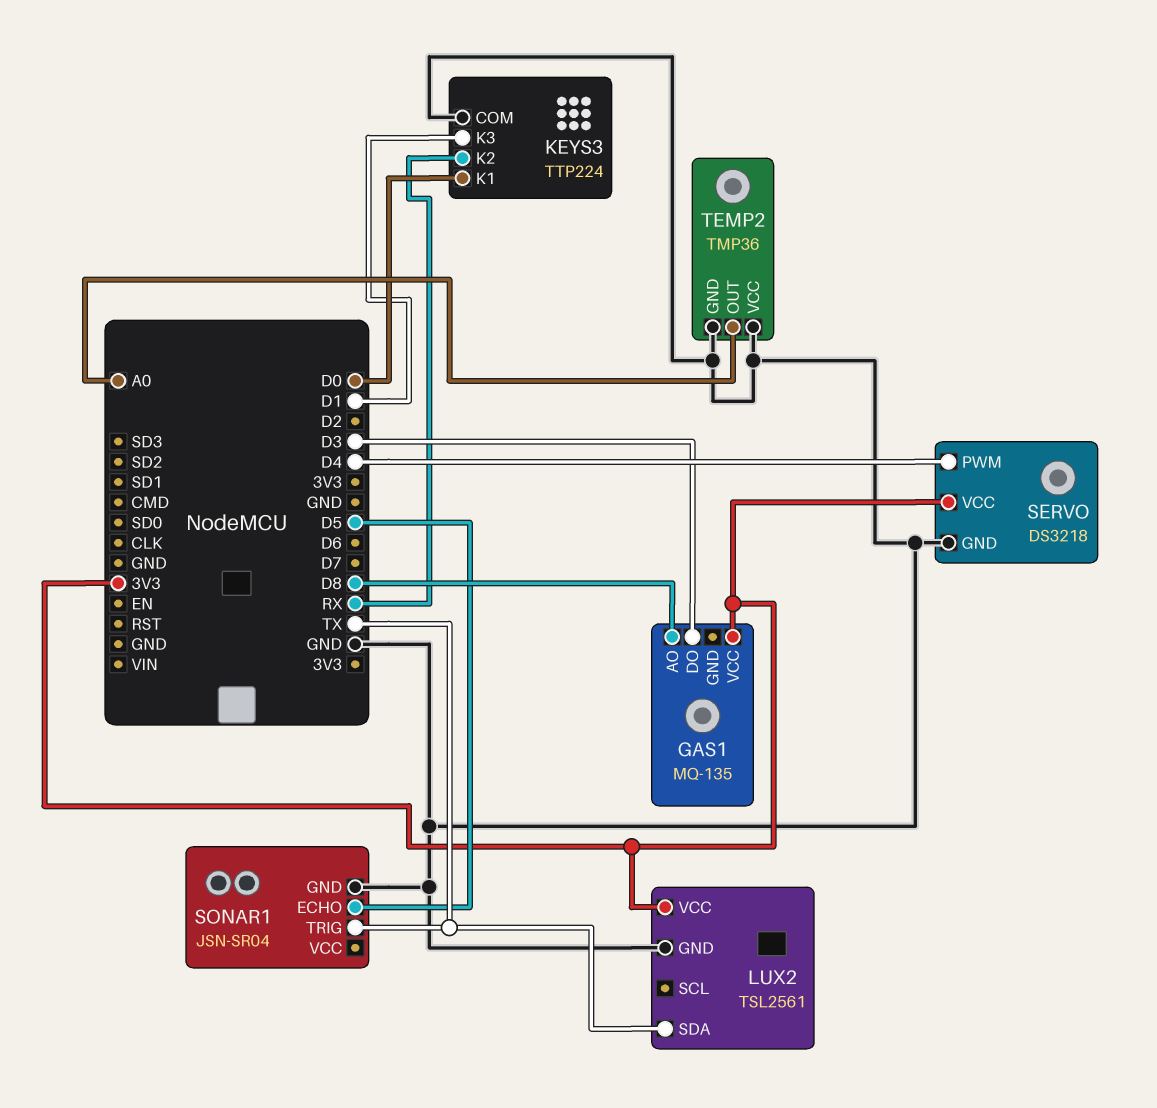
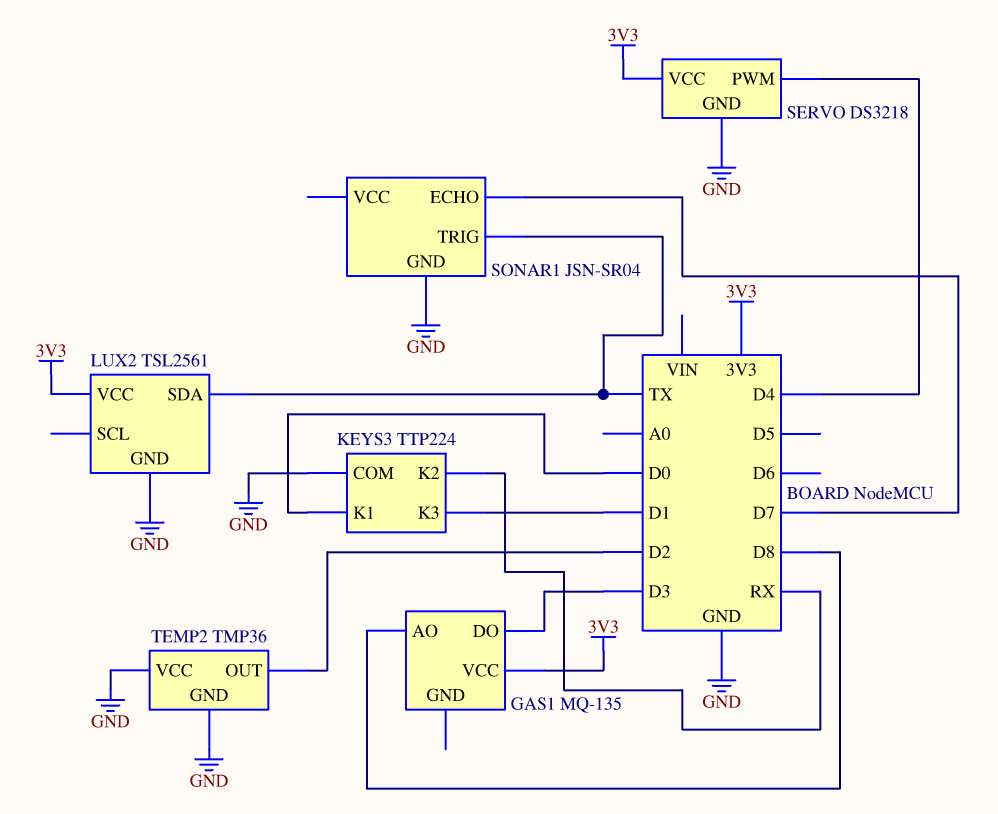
SONAR1 pin ECHO: D5 -> D7
TEMP2 pin OUT: A0 -> D2

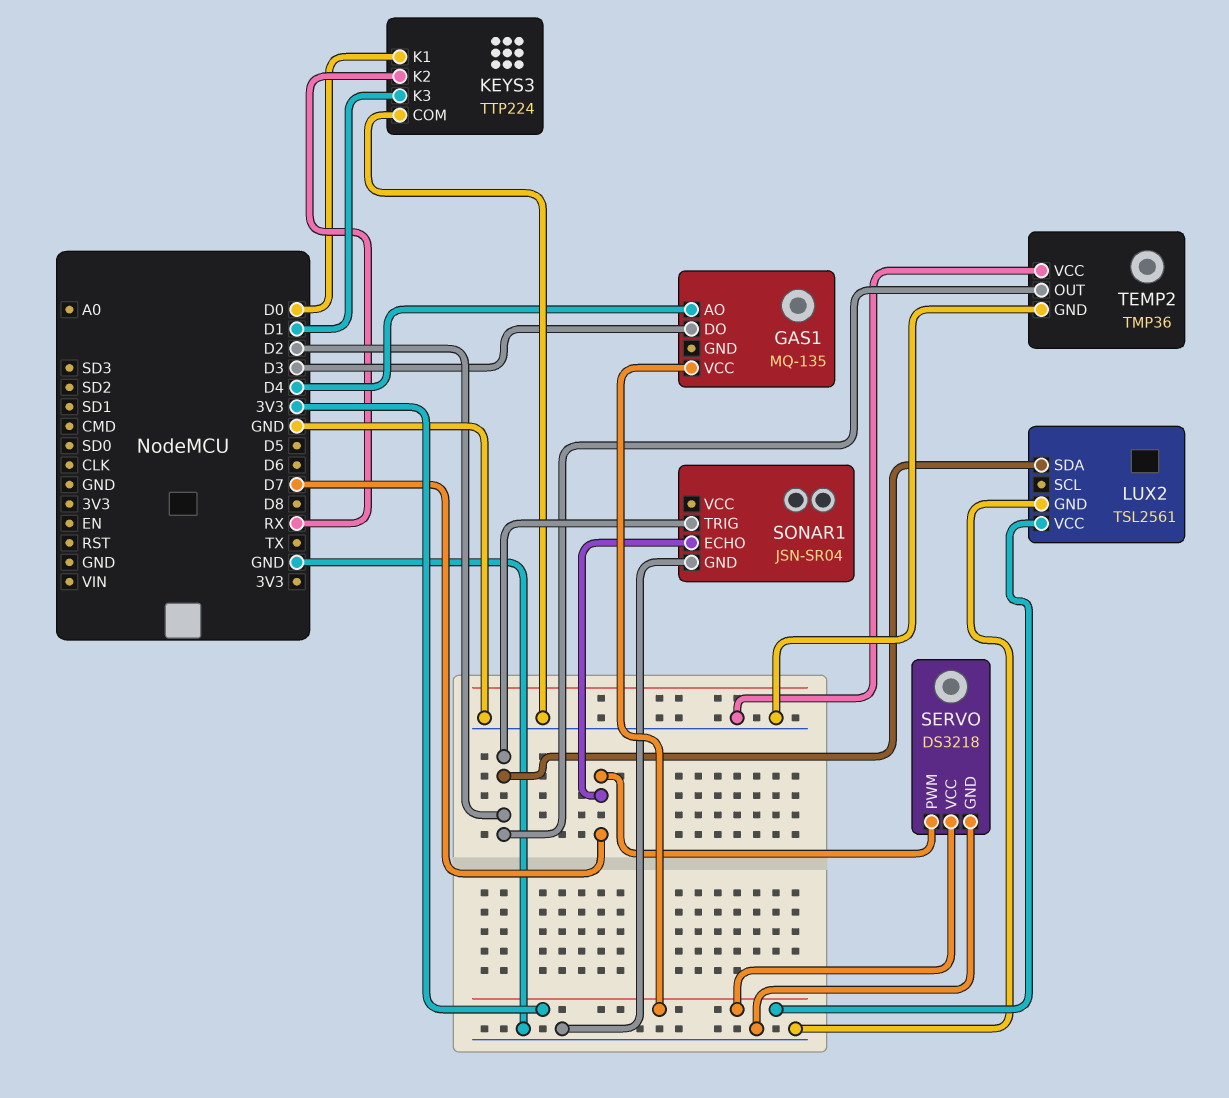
GAS1 pin AO: D8 -> D4
LUX2 pin SDA: TX -> D2
SERVO pin PWM: D4 -> D7
SONAR1 pin TRIG: TX -> D2

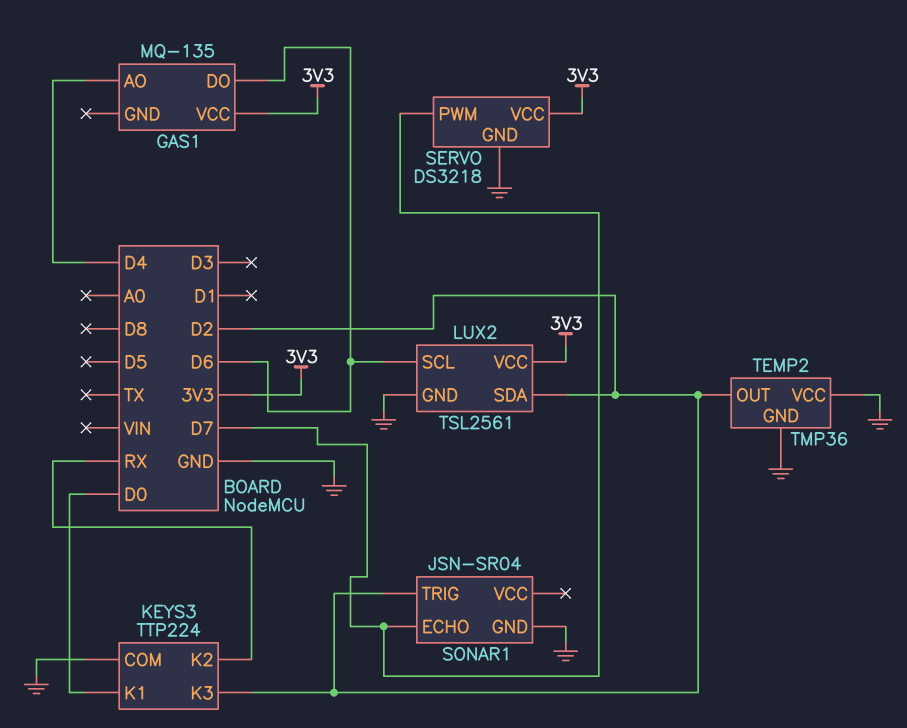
GAS1 pin DO: D3 -> D6
KEYS3 pin K3: D1 -> D2
LUX2 pin SCL: none -> D6

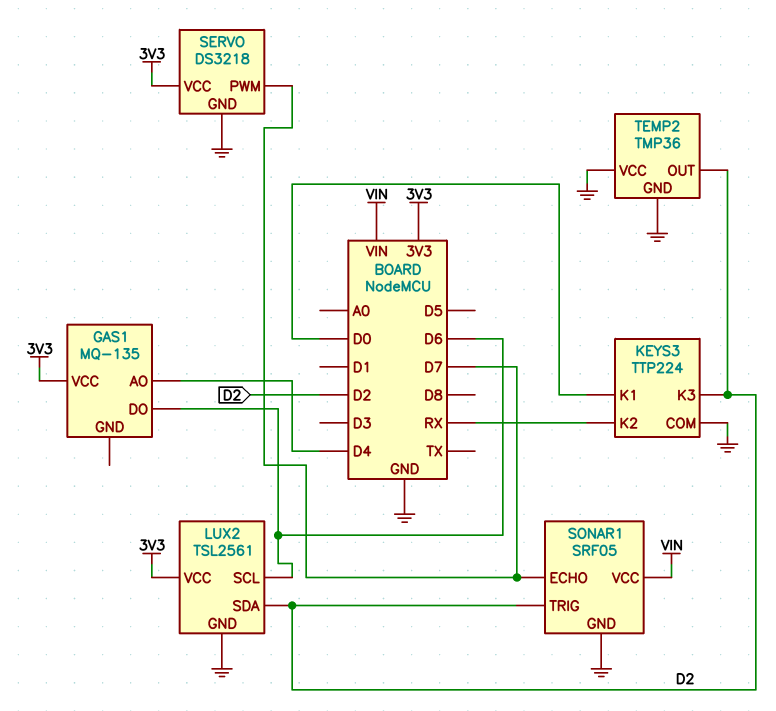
SONAR1: JSN-SR04 -> SRF05
SONAR1 pin VCC: none -> VIN

